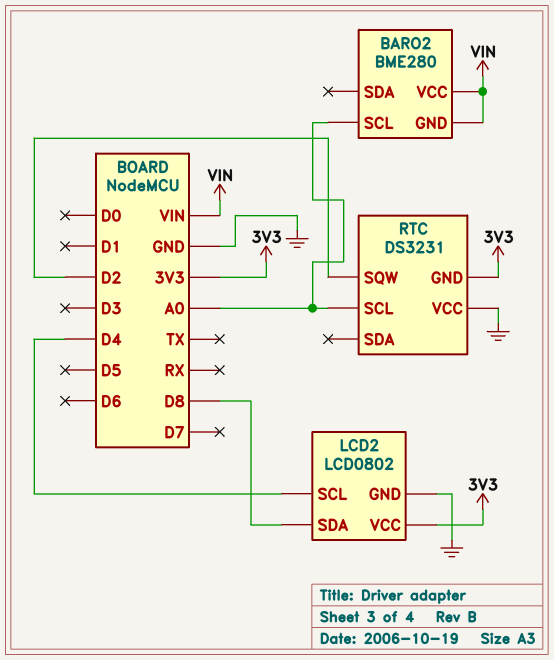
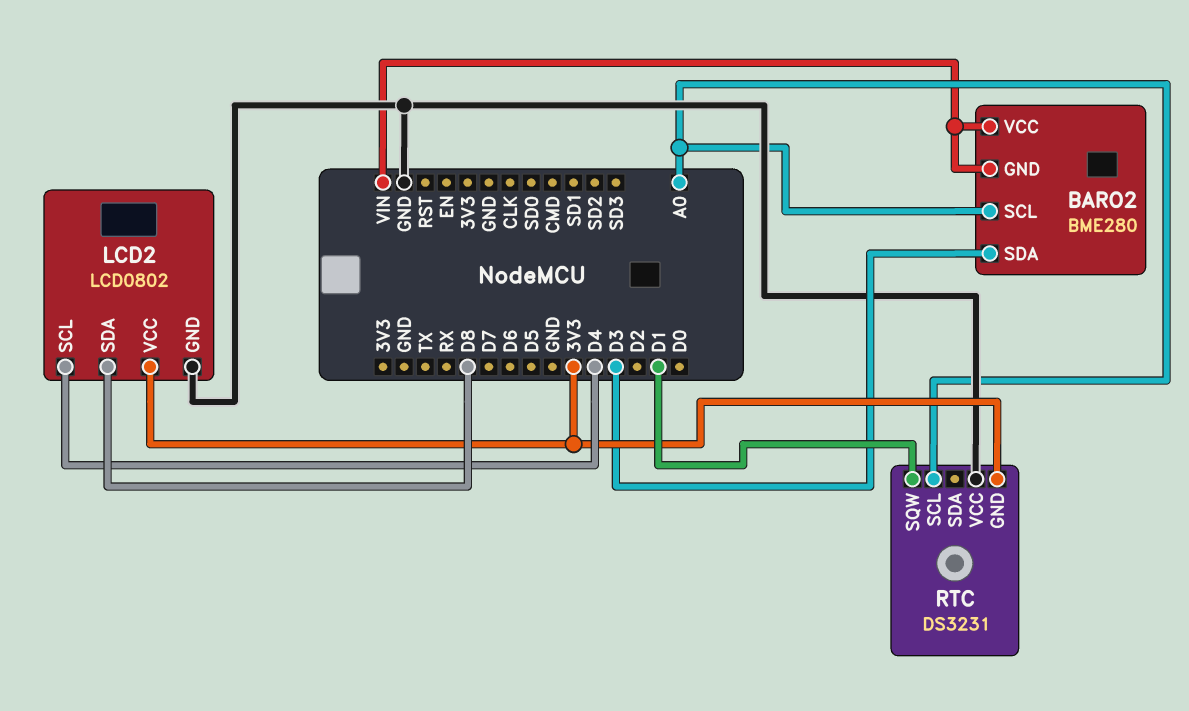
BARO2 pin SDA: none -> D3
RTC pin SQW: D2 -> D1

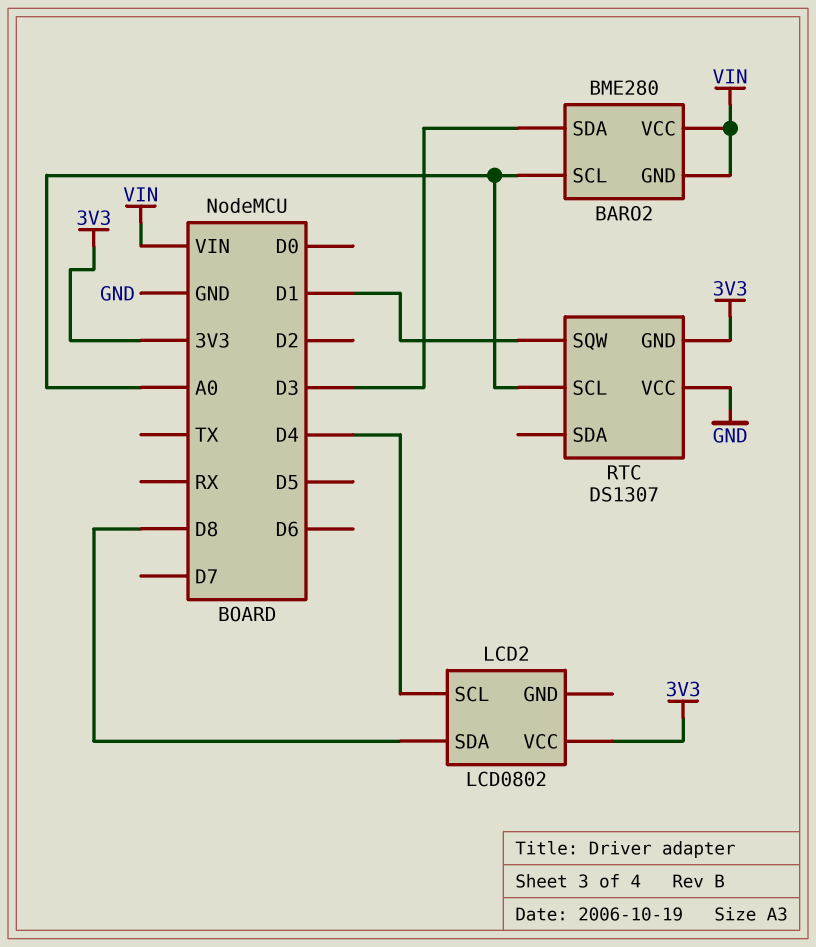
LCD2 pin GND: GND -> none
RTC: DS3231 -> DS1307

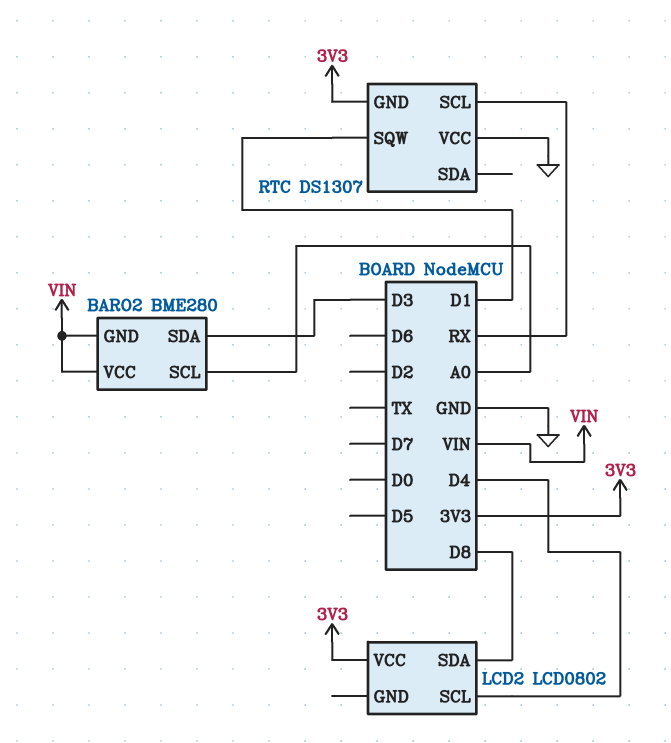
RTC pin SCL: A0 -> RX

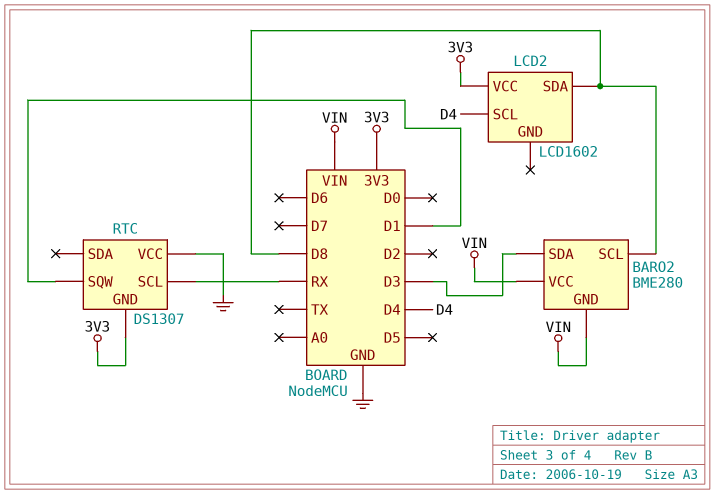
BARO2 pin SCL: A0 -> D8
LCD2: LCD0802 -> LCD1602

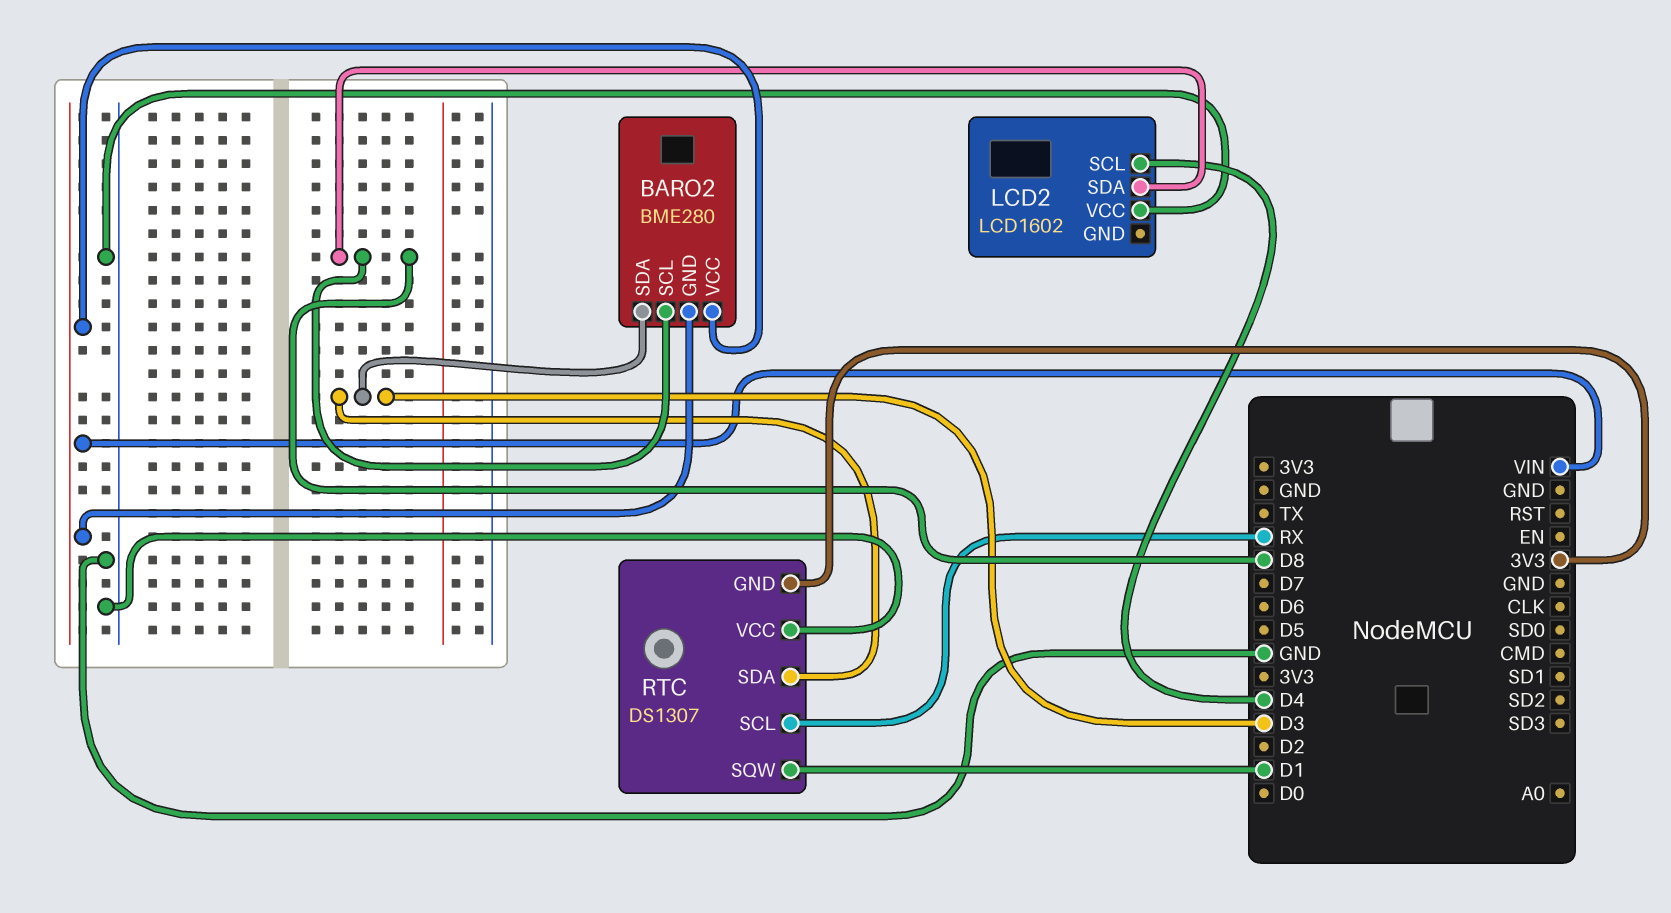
LCD2 pin VCC: 3V3 -> GND
RTC pin SDA: none -> D3

